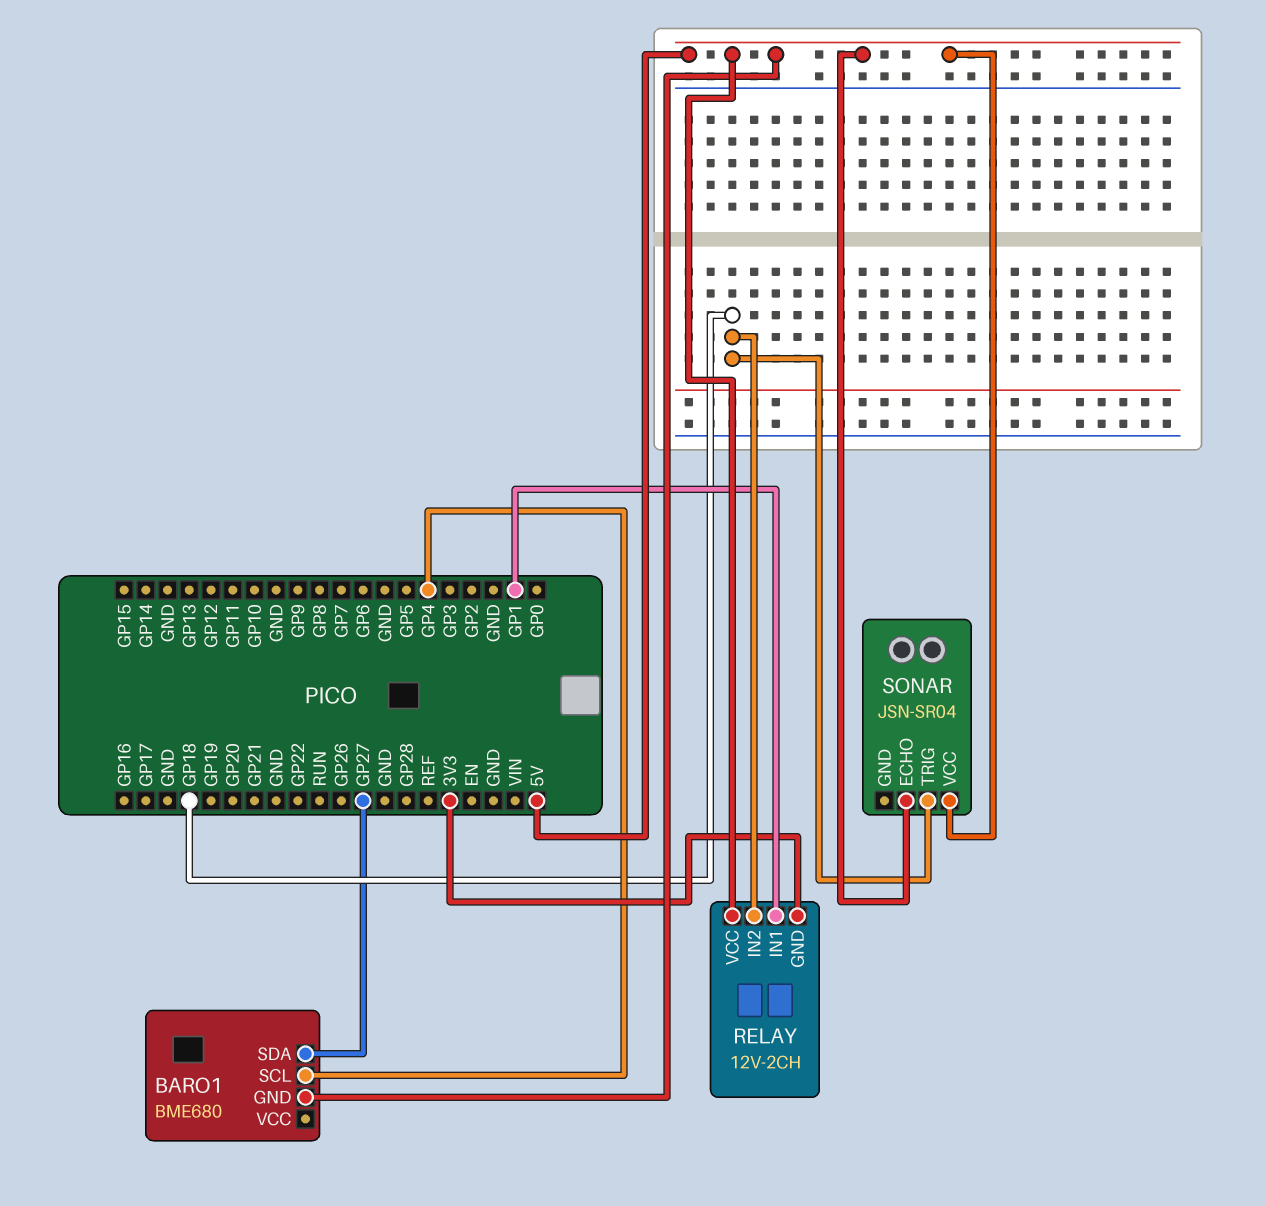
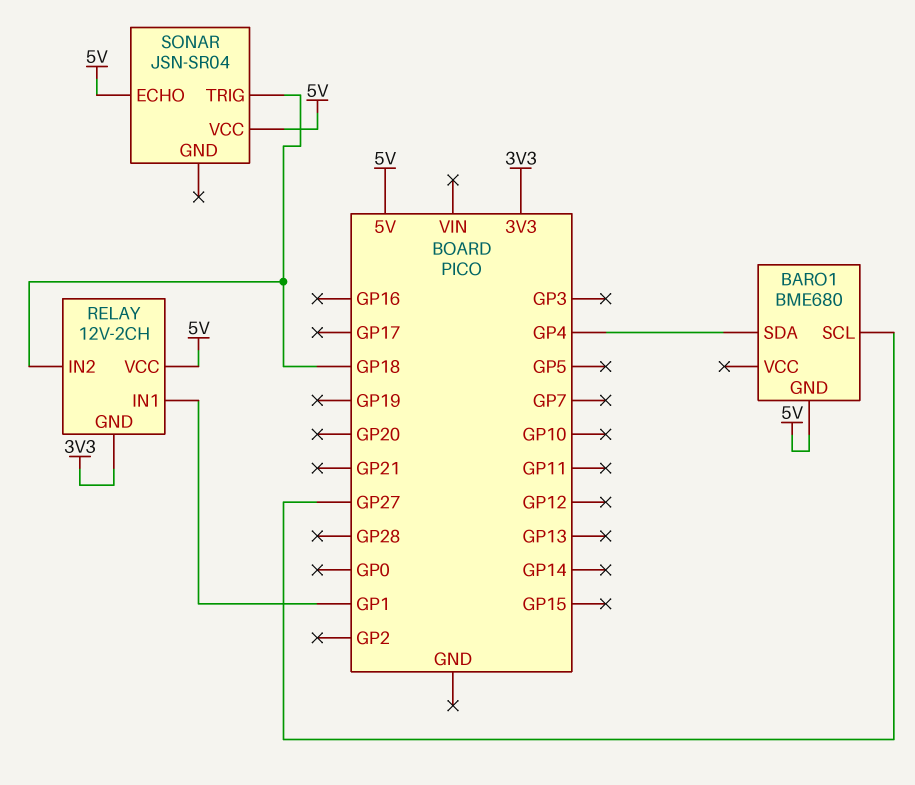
BARO1 pin SCL: GP4 -> GP27
BARO1 pin SDA: GP27 -> GP4

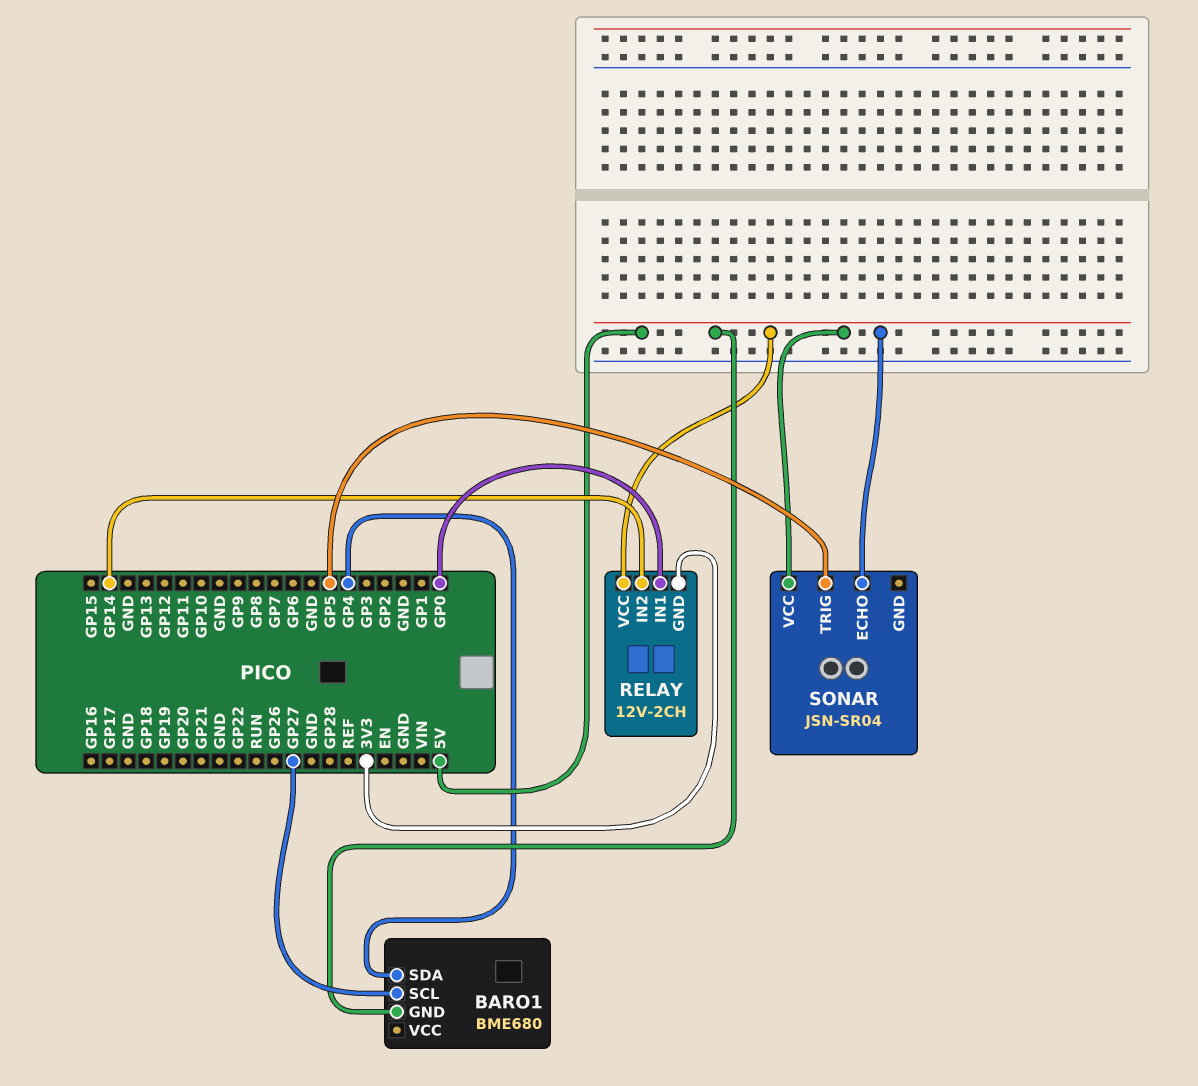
RELAY pin IN1: GP1 -> GP0
RELAY pin IN2: GP18 -> GP14
SONAR pin TRIG: GP18 -> GP5

